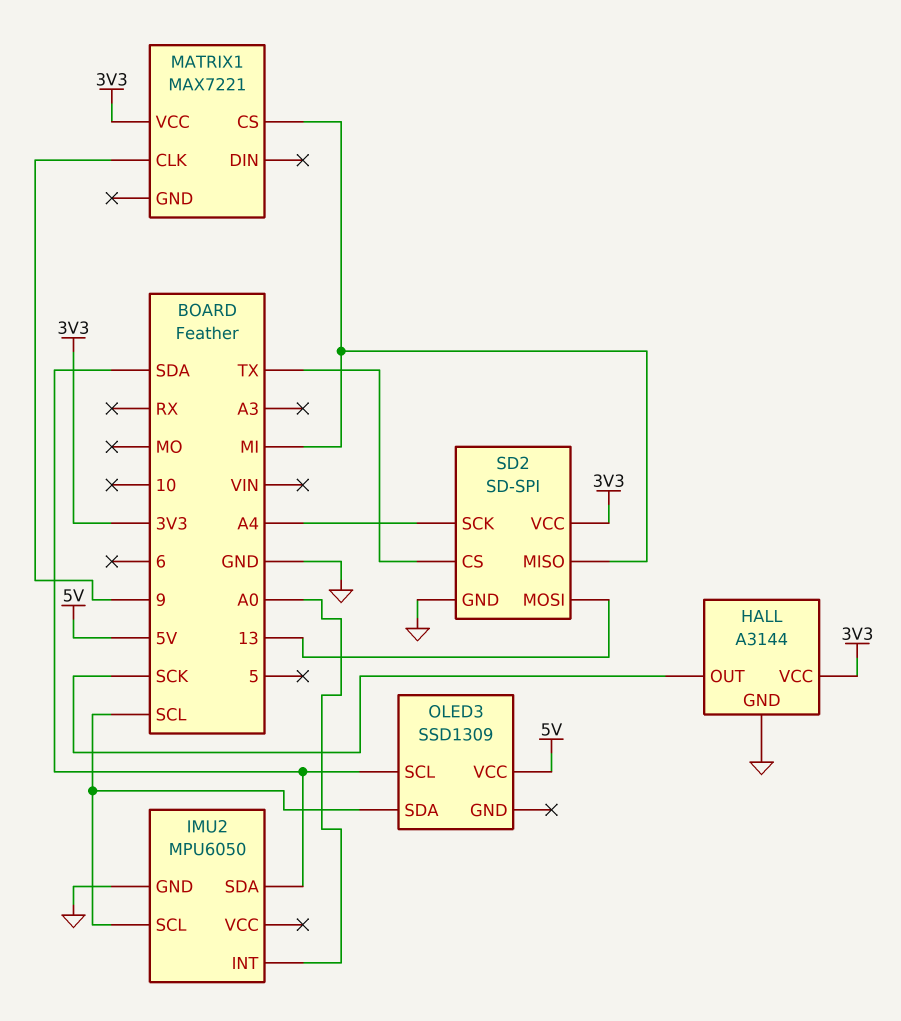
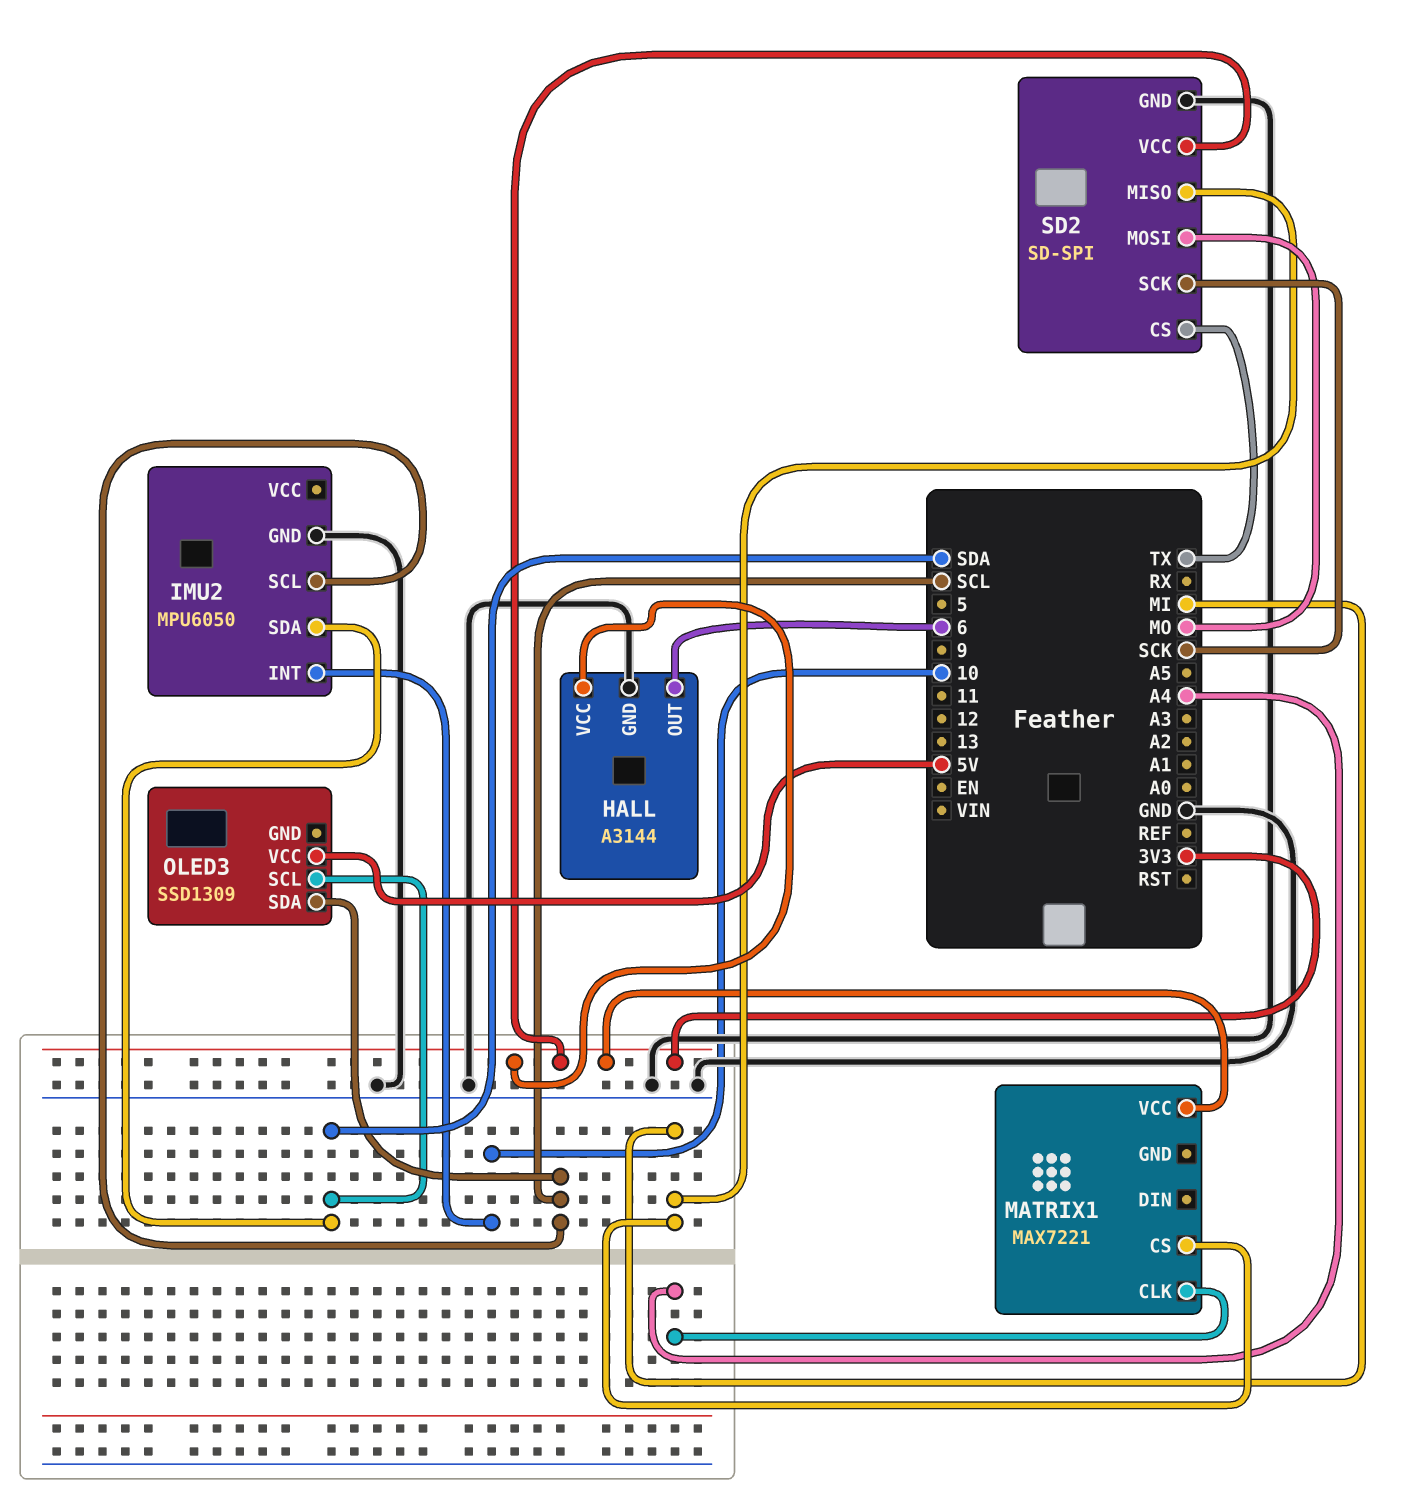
HALL pin OUT: SCK -> 6
IMU2 pin INT: A0 -> 10
MATRIX1 pin CLK: 9 -> A4
SD2 pin MOSI: 13 -> MO
SD2 pin SCK: A4 -> SCK

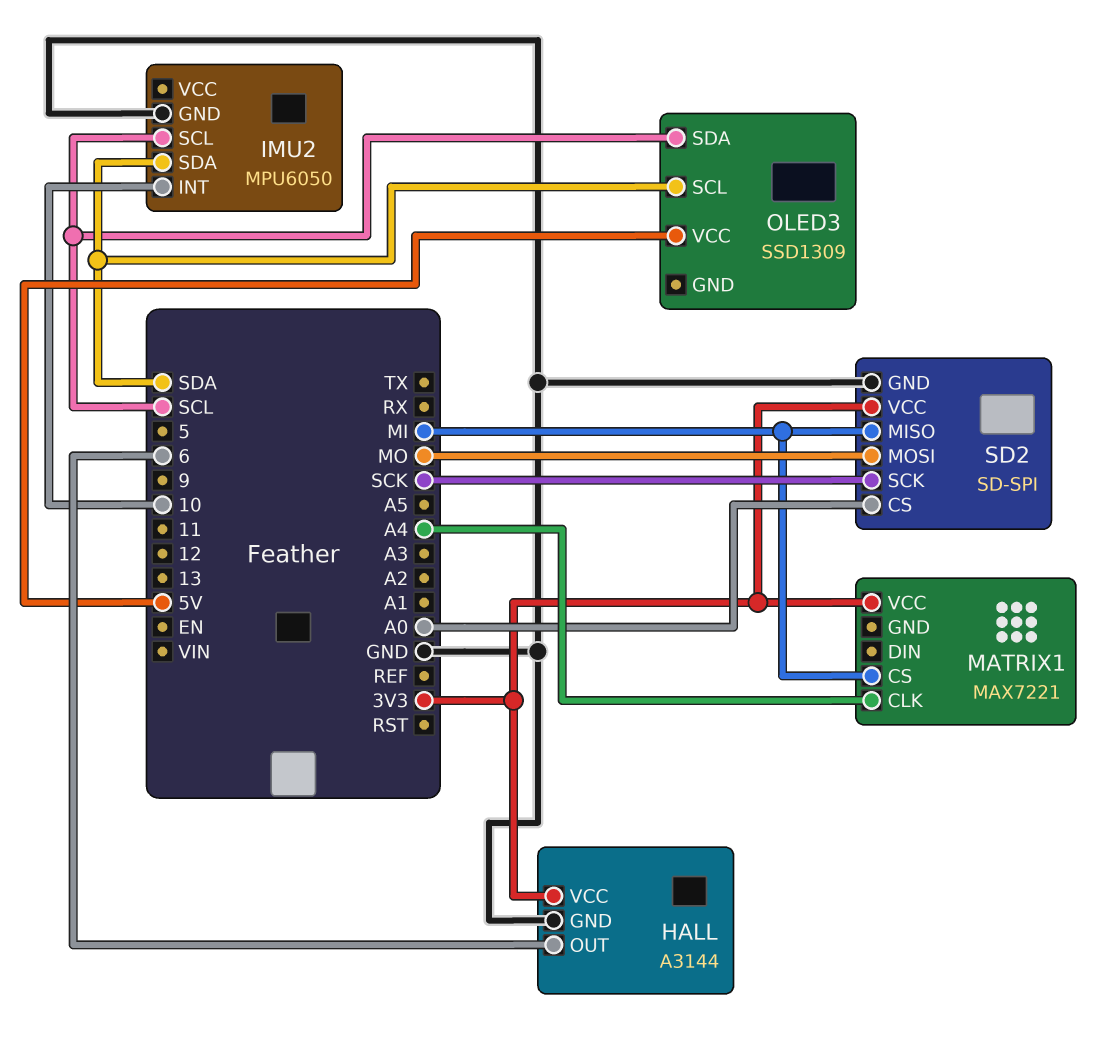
SD2 pin CS: TX -> A0

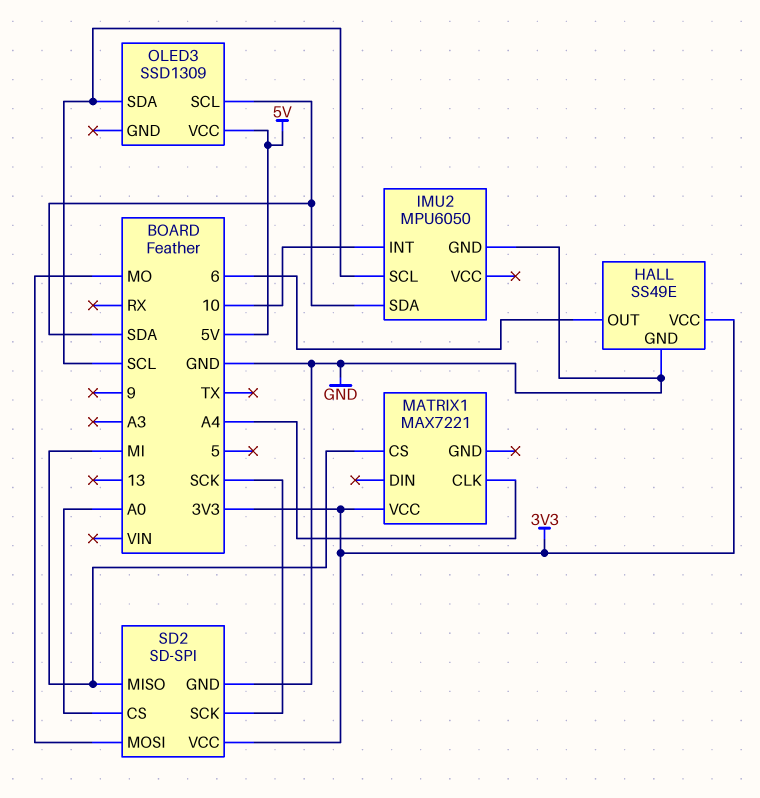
HALL: A3144 -> SS49E

